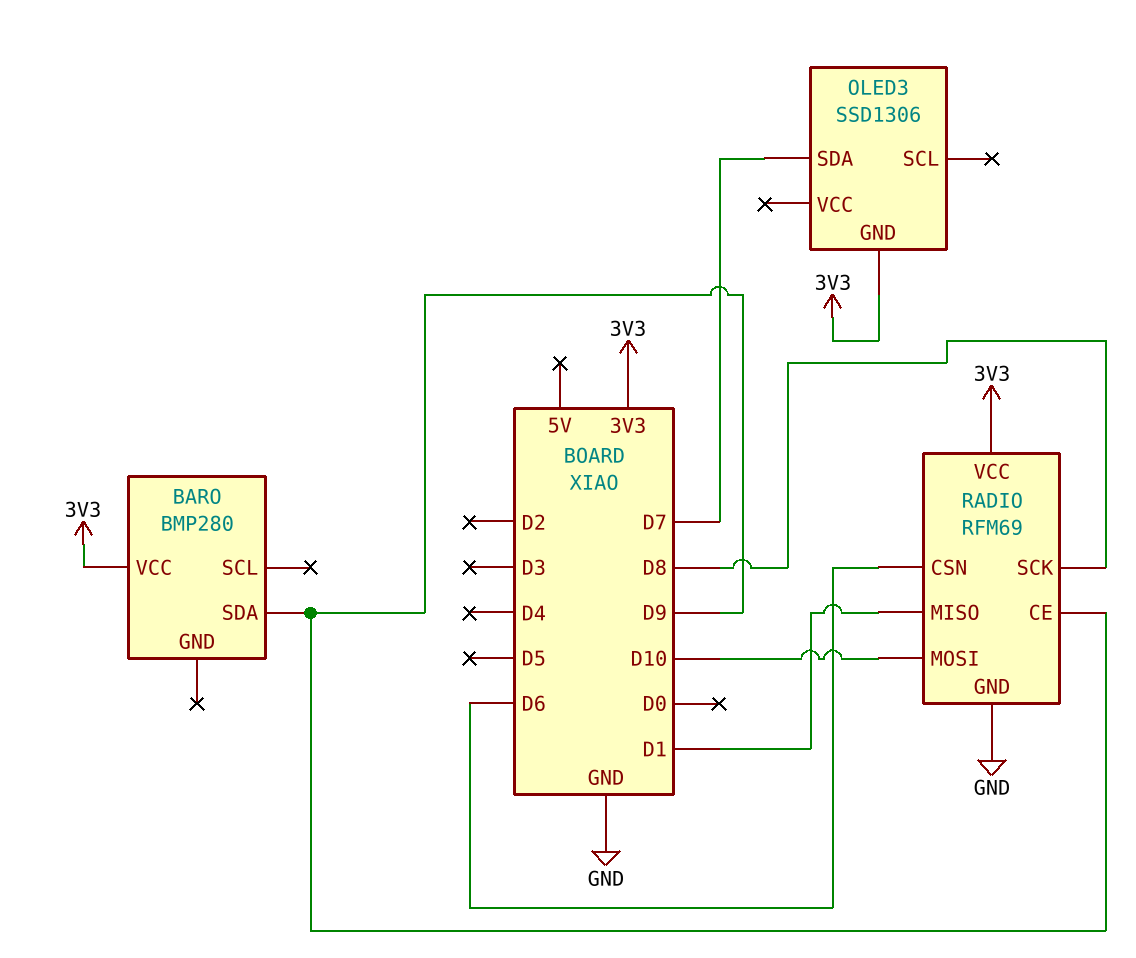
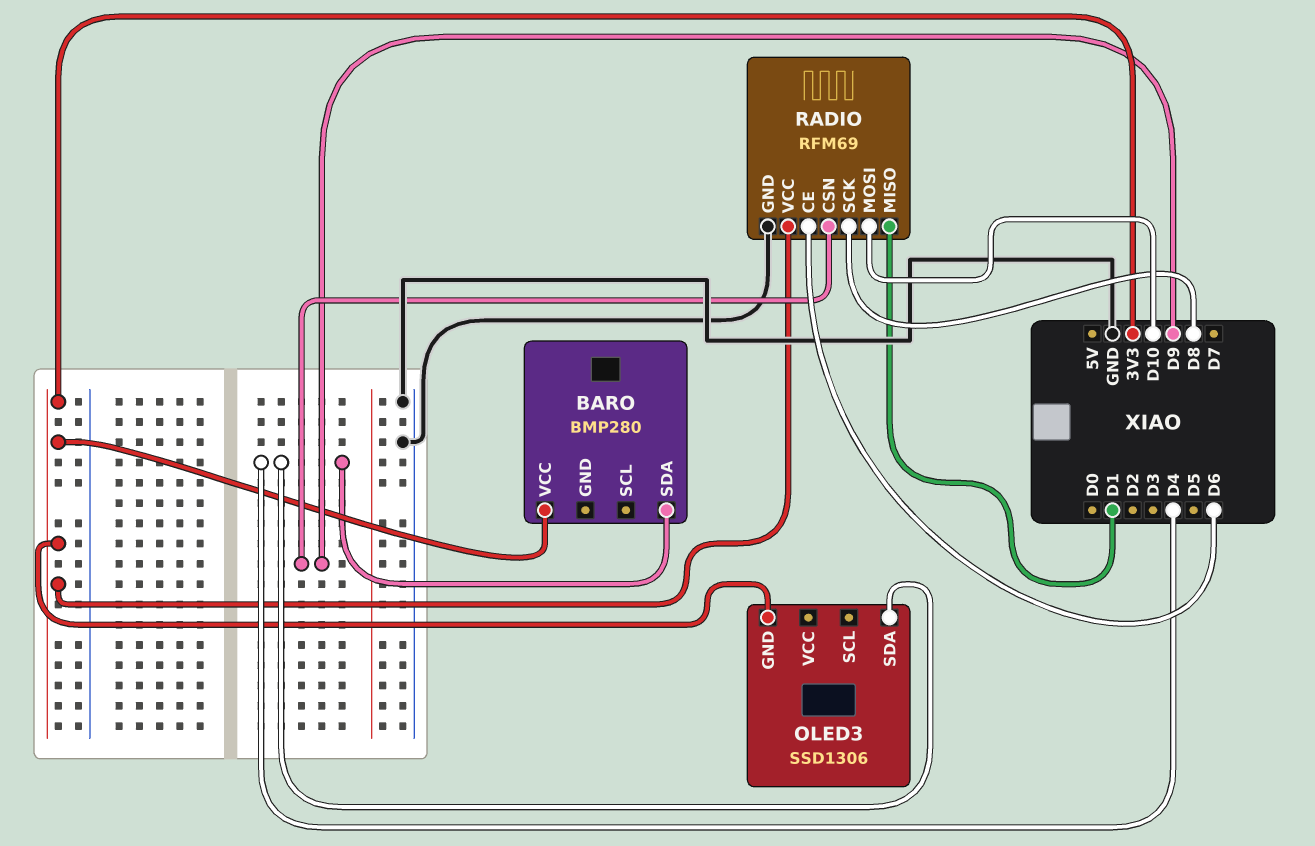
BARO pin SDA: D9 -> D4
OLED3 pin SDA: D7 -> D4
RADIO pin CE: D9 -> D6
RADIO pin CSN: D6 -> D9

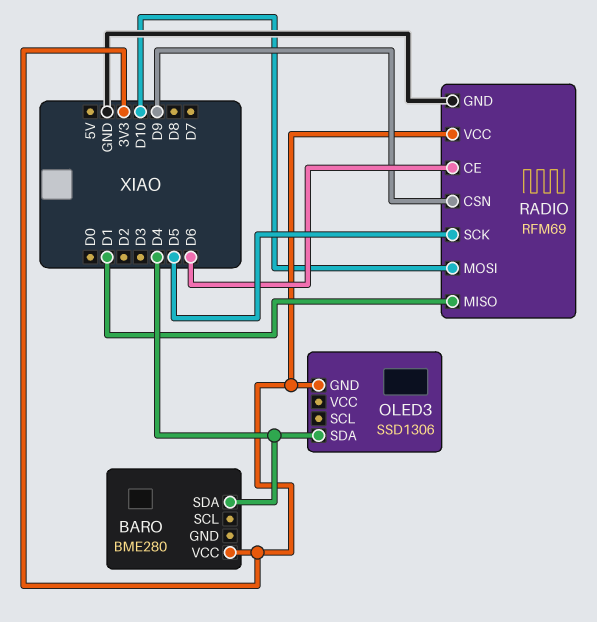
BARO: BMP280 -> BME280
RADIO pin SCK: D8 -> D5

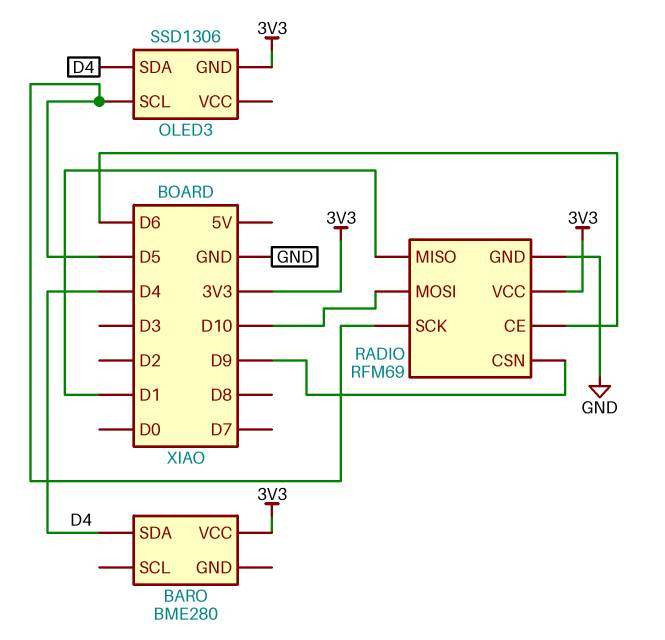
OLED3 pin SCL: none -> D5

